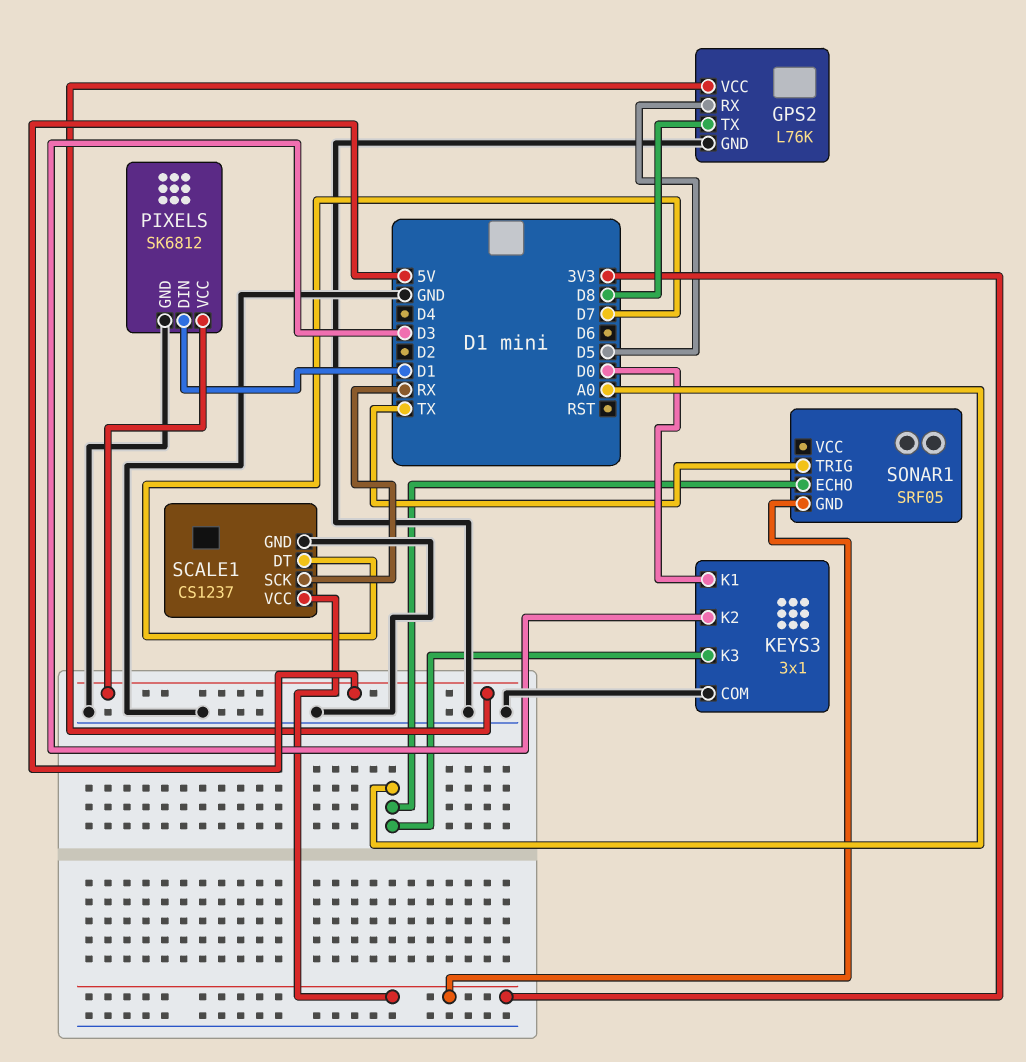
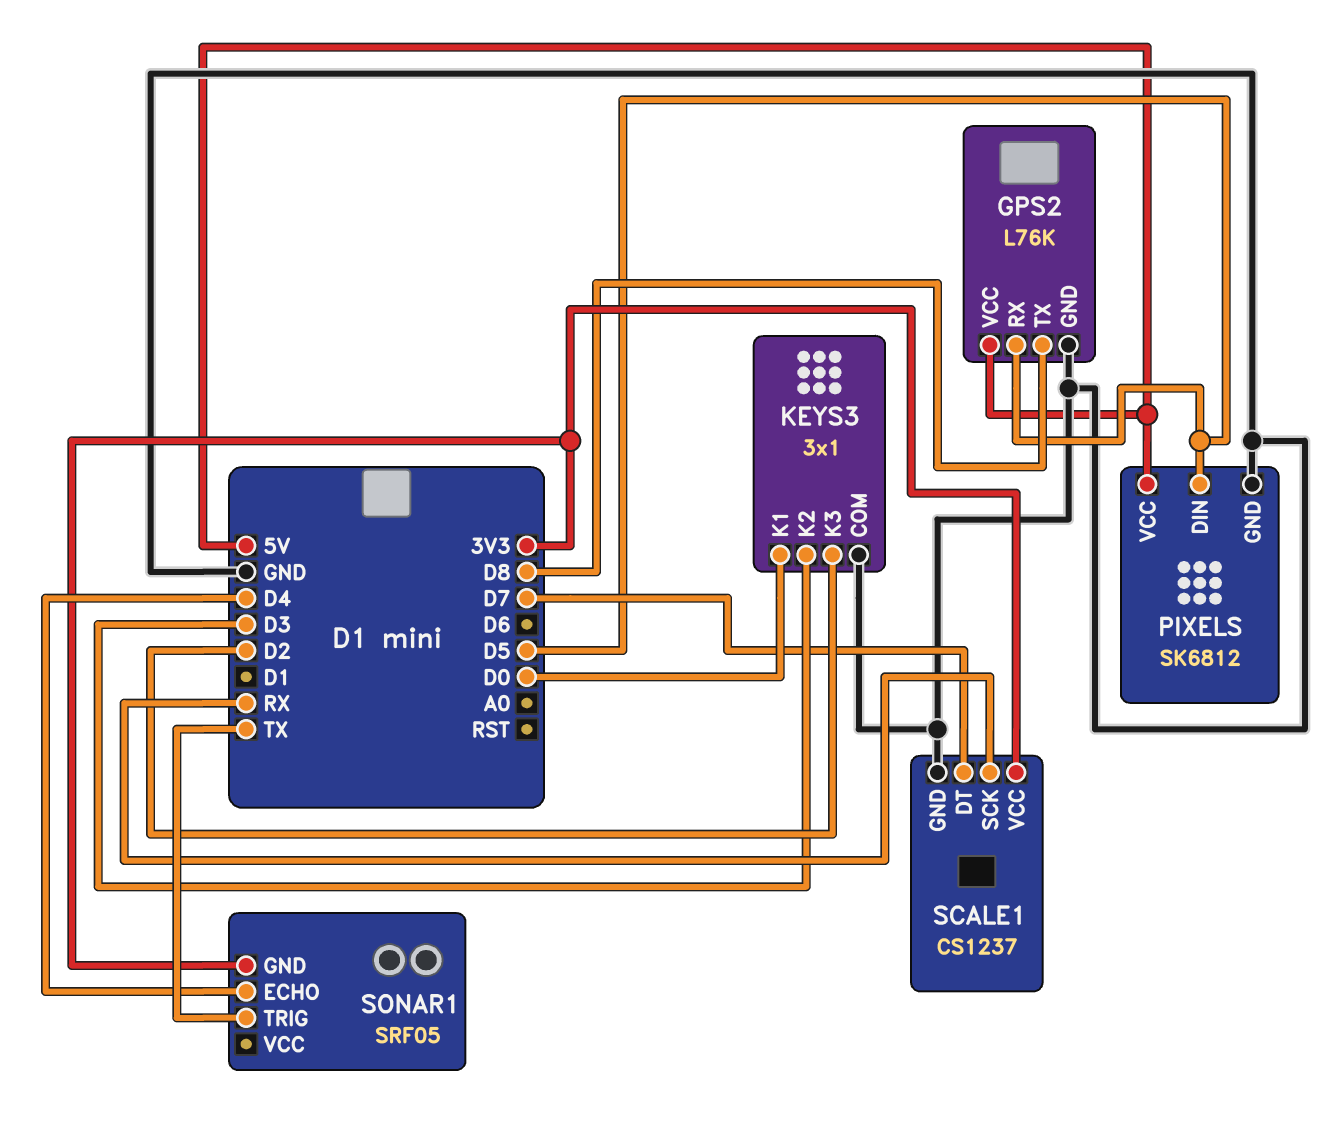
KEYS3 pin K3: A0 -> D2
PIXELS pin DIN: D1 -> D5
SONAR1 pin ECHO: A0 -> D4

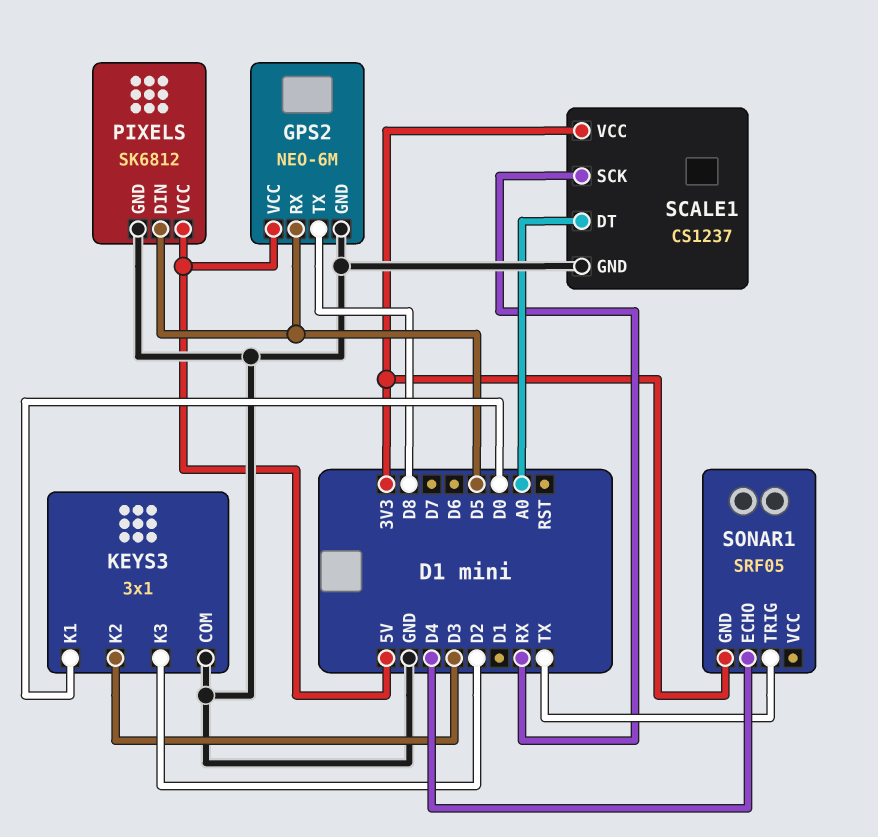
GPS2: L76K -> NEO-6M
SCALE1 pin DT: D7 -> A0

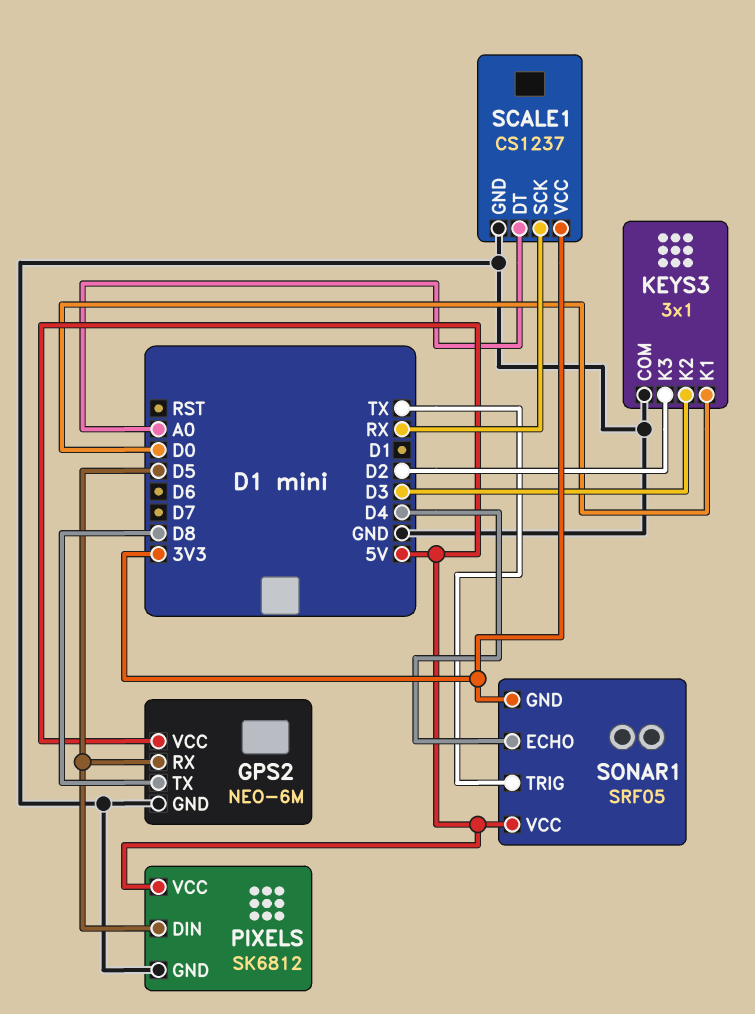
SONAR1 pin VCC: none -> 5V

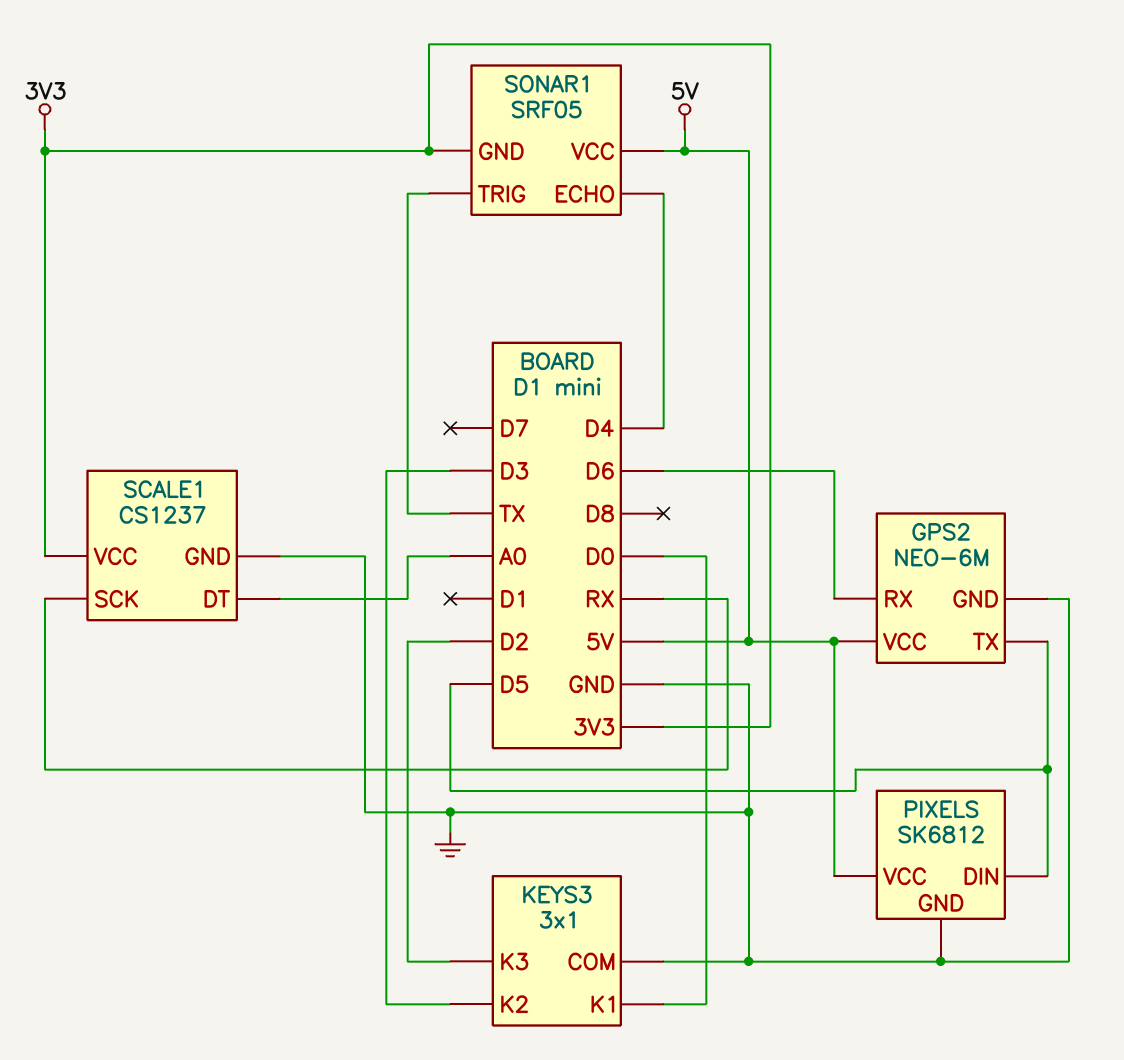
GPS2 pin RX: D5 -> D6
GPS2 pin TX: D8 -> D5

